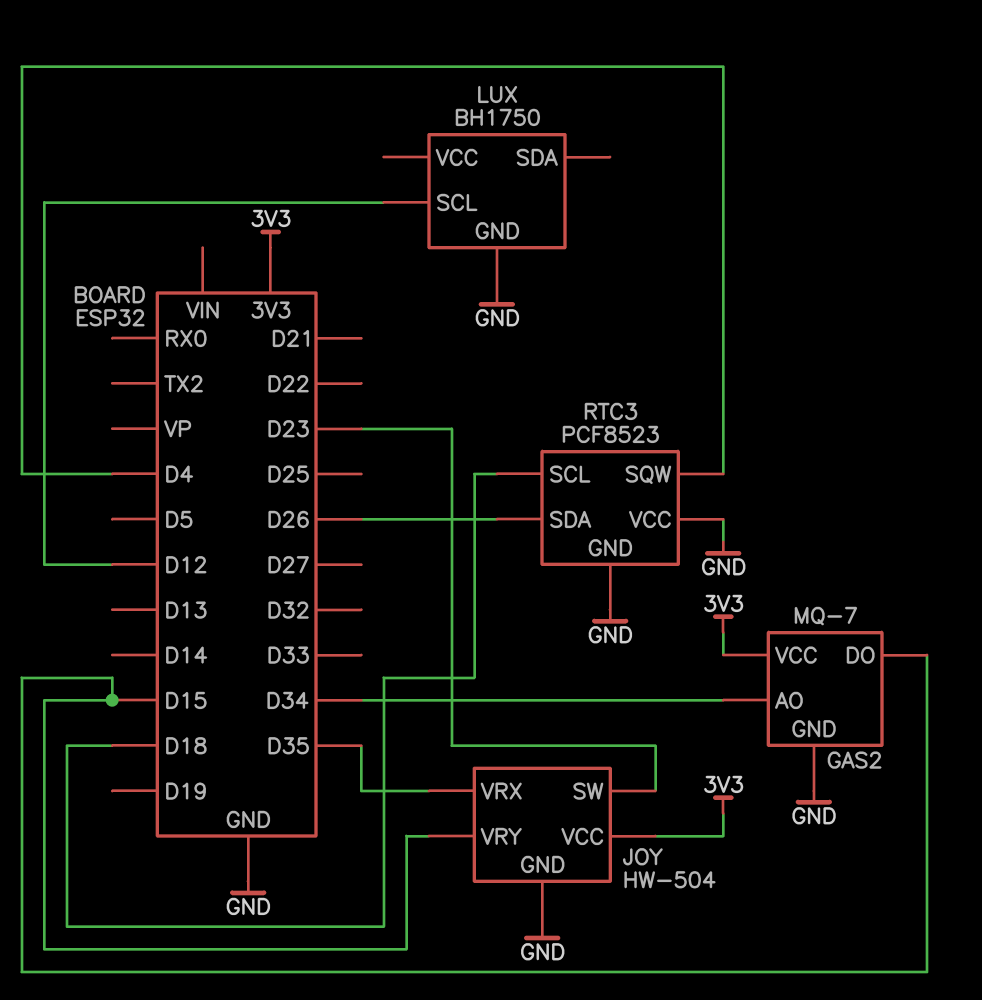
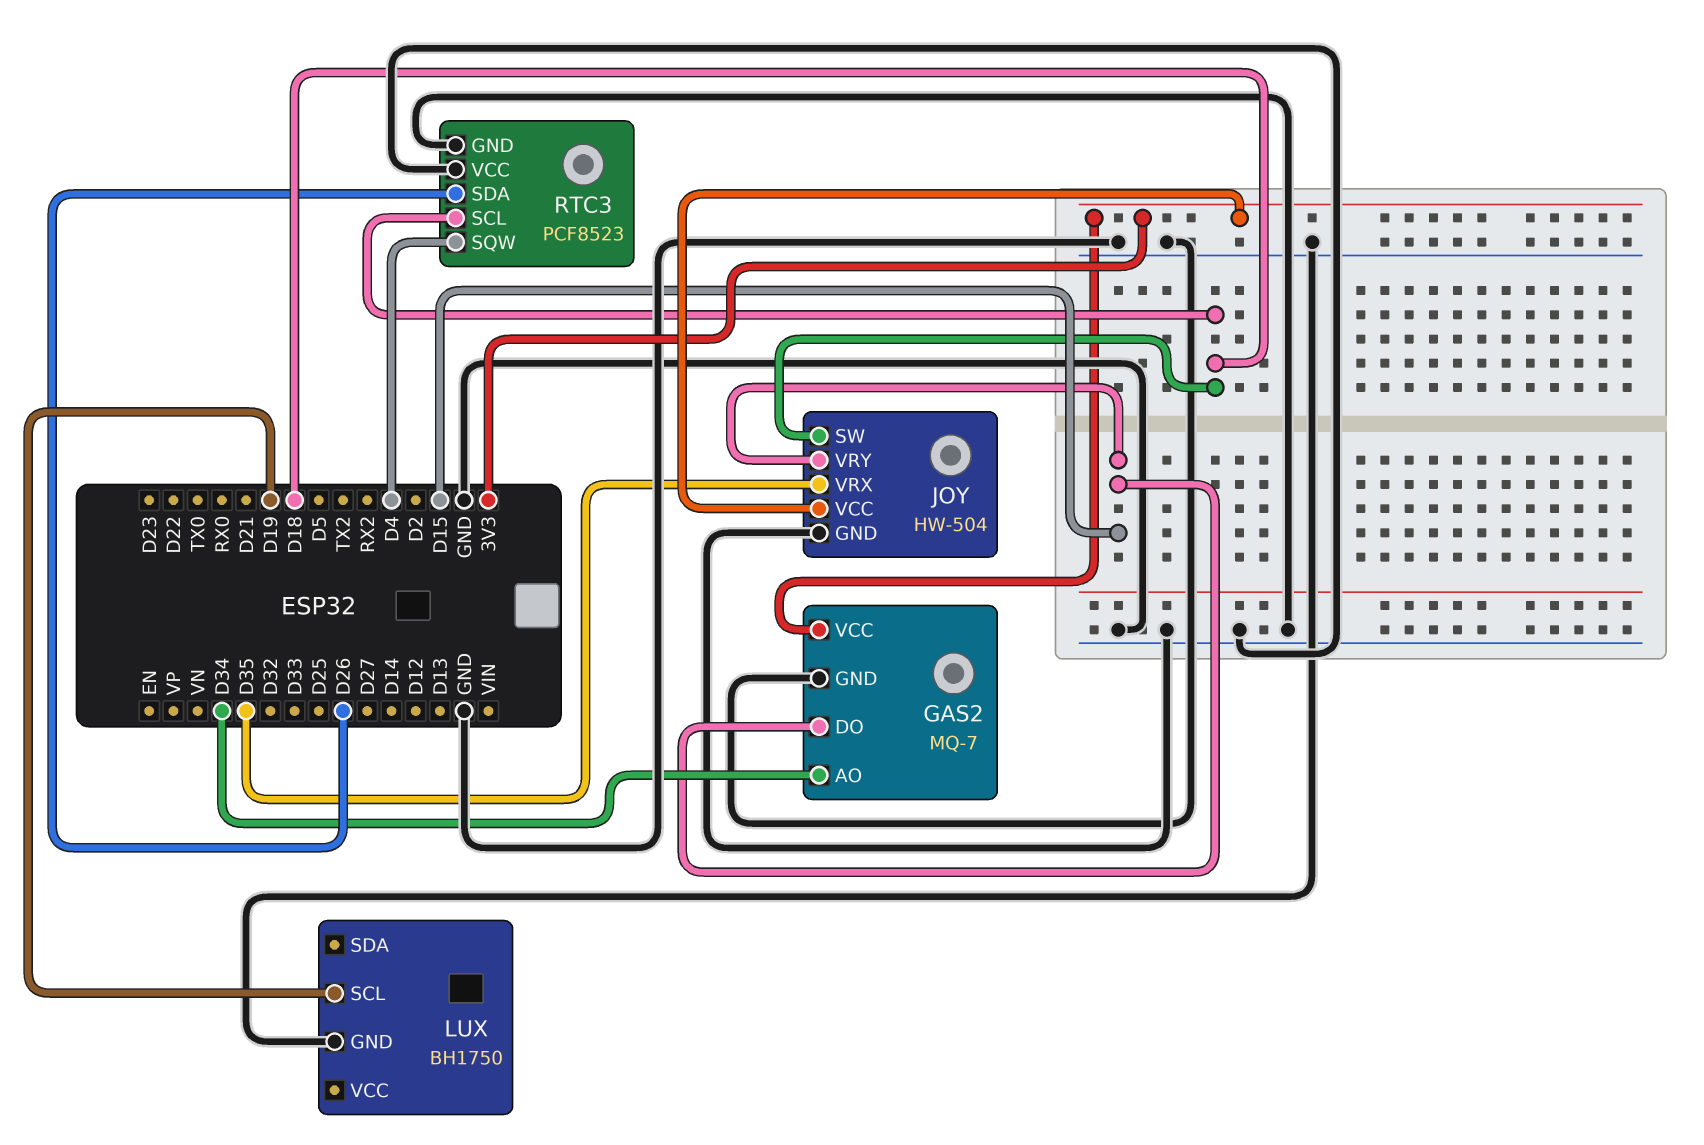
JOY pin SW: D23 -> D18
LUX pin SCL: D12 -> D19

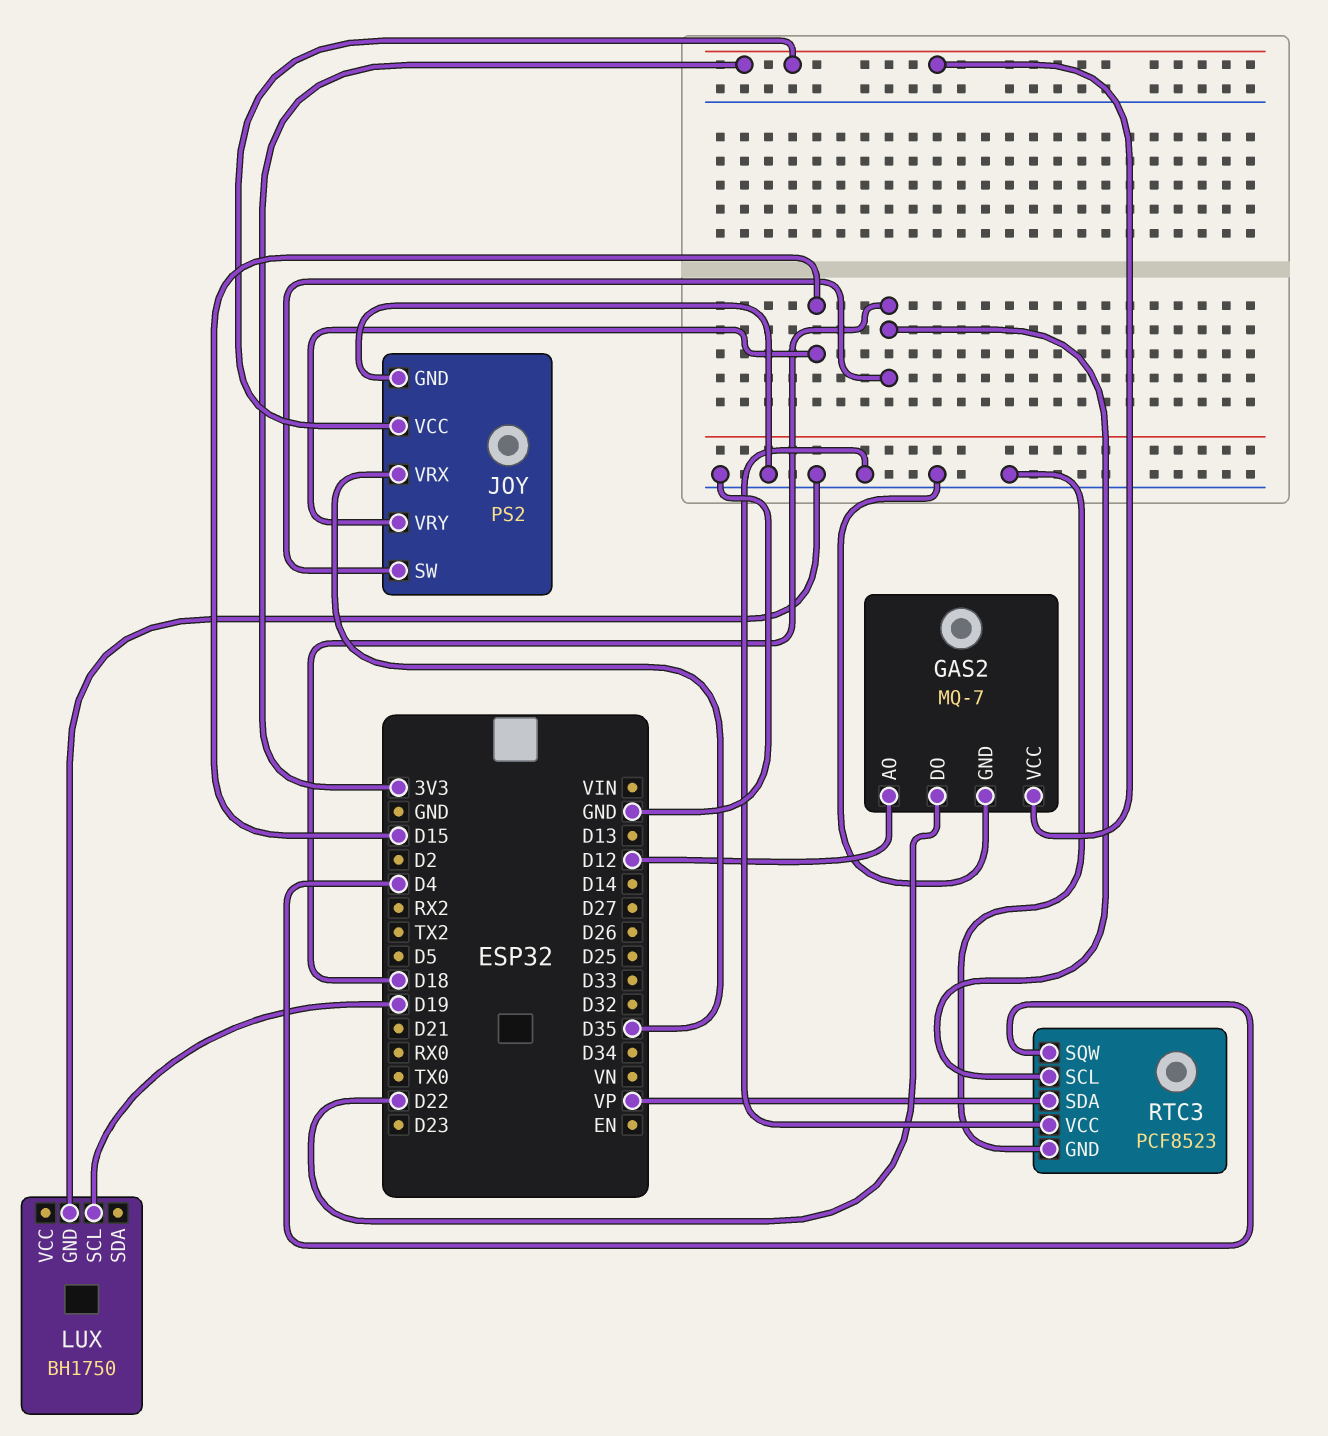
GAS2 pin AO: D34 -> D12
GAS2 pin DO: D15 -> D22
JOY: HW-504 -> PS2
RTC3 pin SDA: D26 -> VP

